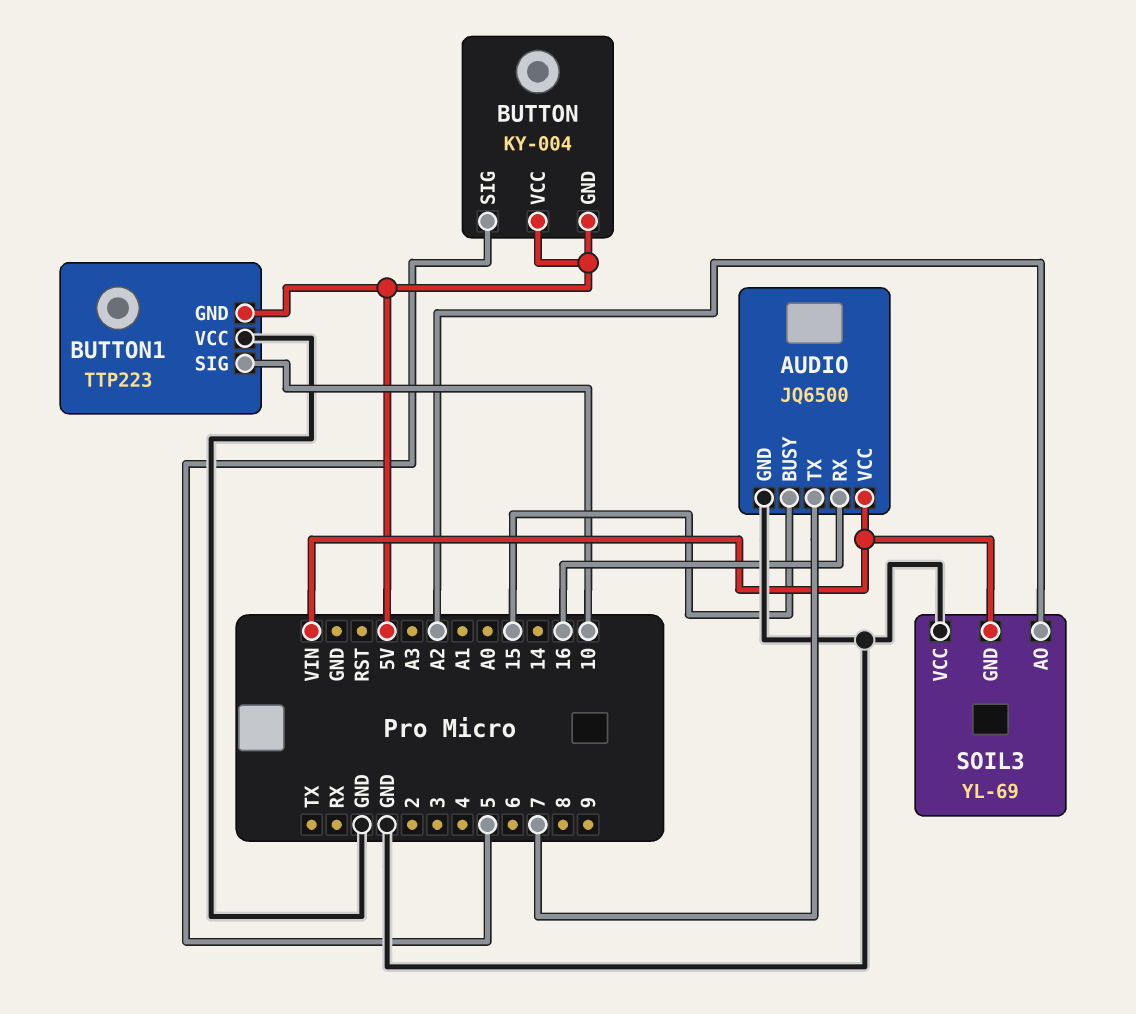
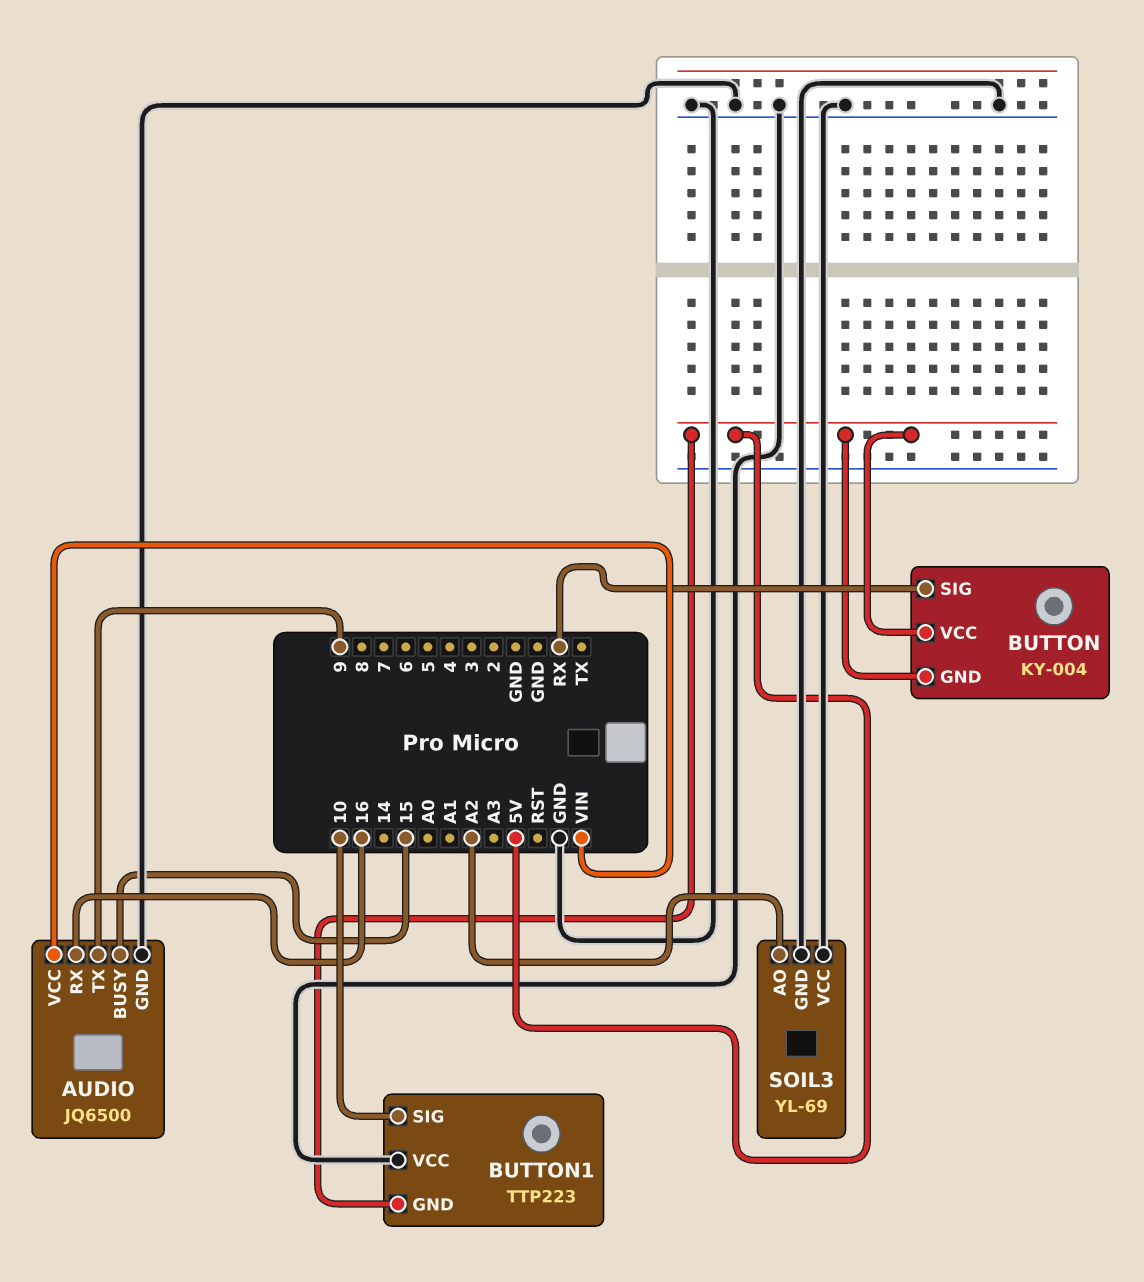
AUDIO pin TX: 7 -> 9
BUTTON pin SIG: 5 -> RX
SOIL3 pin GND: VIN -> GND

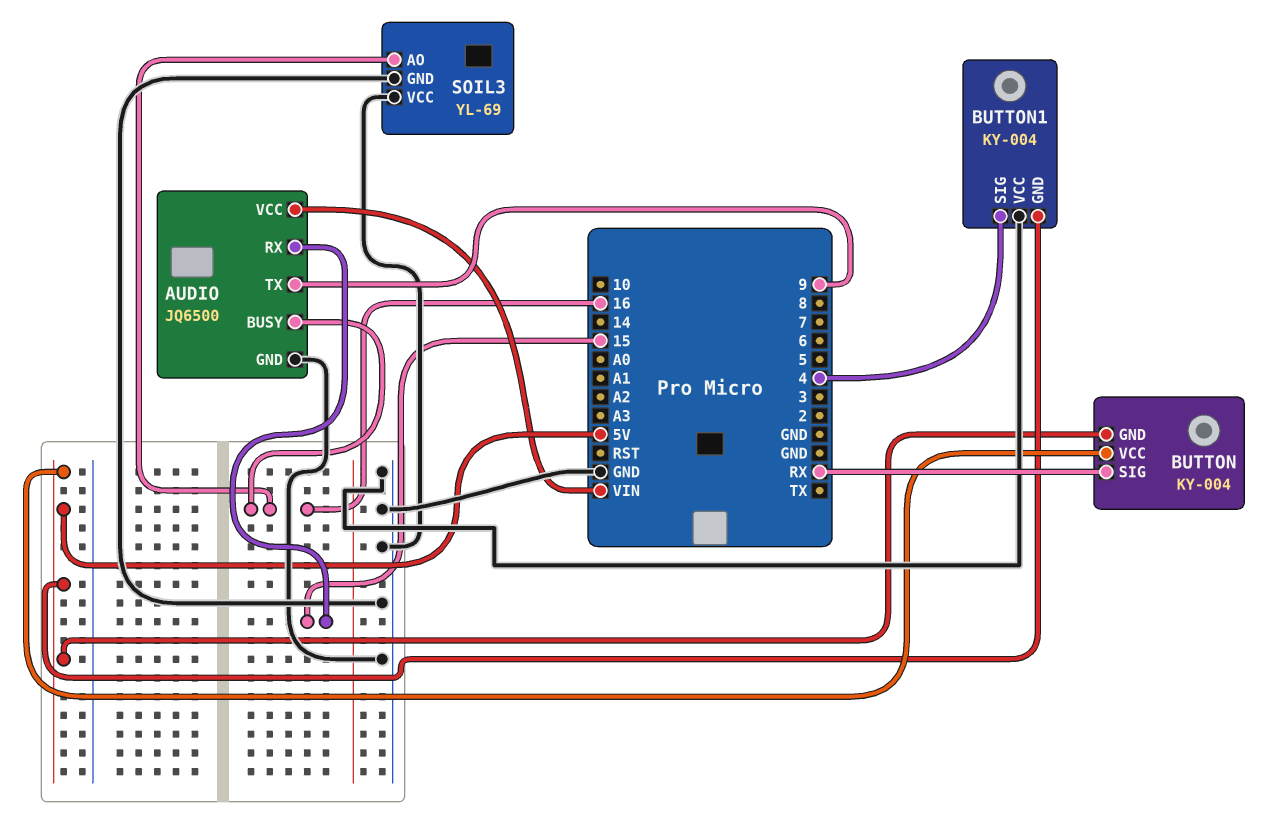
AUDIO pin BUSY: 15 -> 16
AUDIO pin RX: 16 -> 15
BUTTON1: TTP223 -> KY-004
BUTTON1 pin SIG: 10 -> 4
SOIL3 pin AO: A2 -> 16

